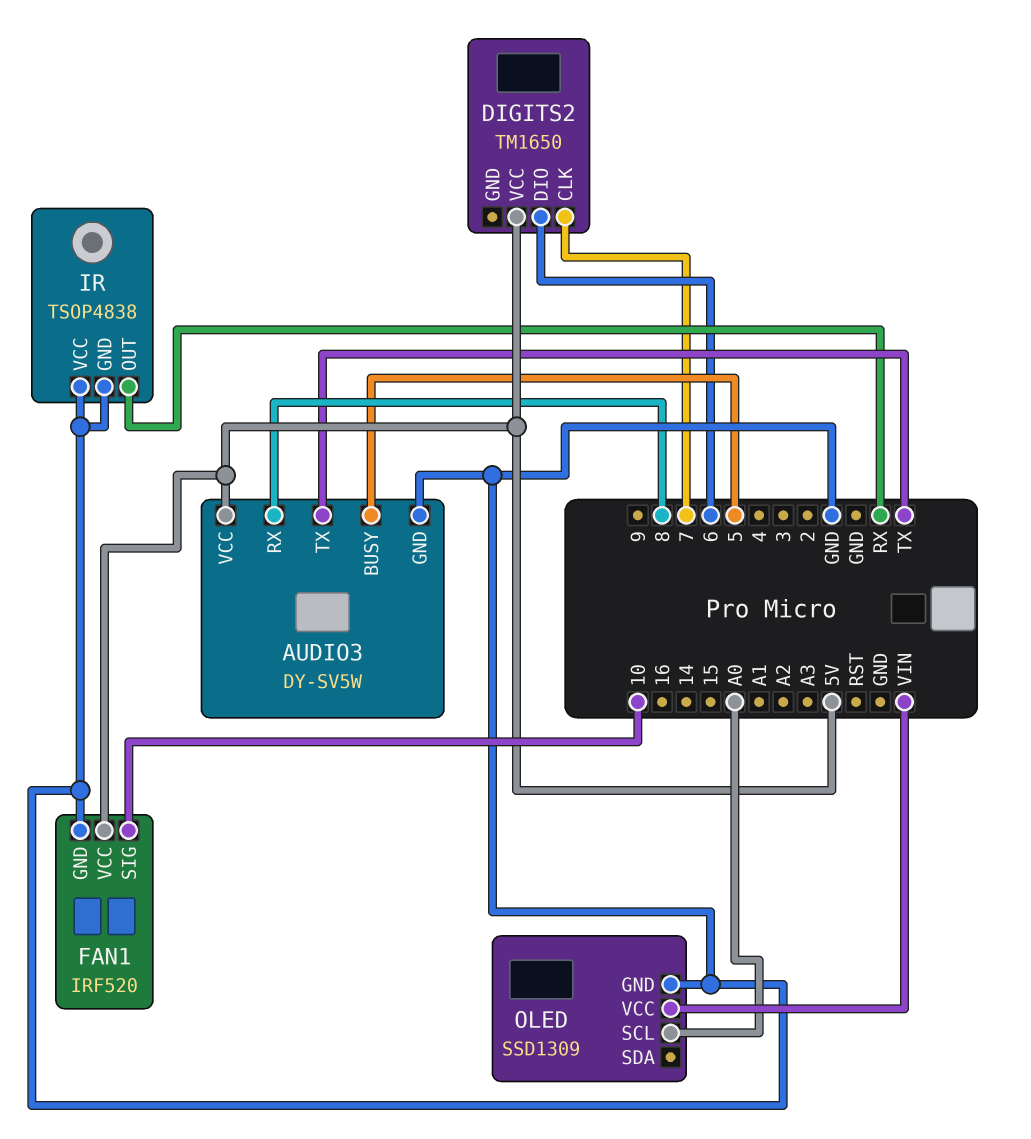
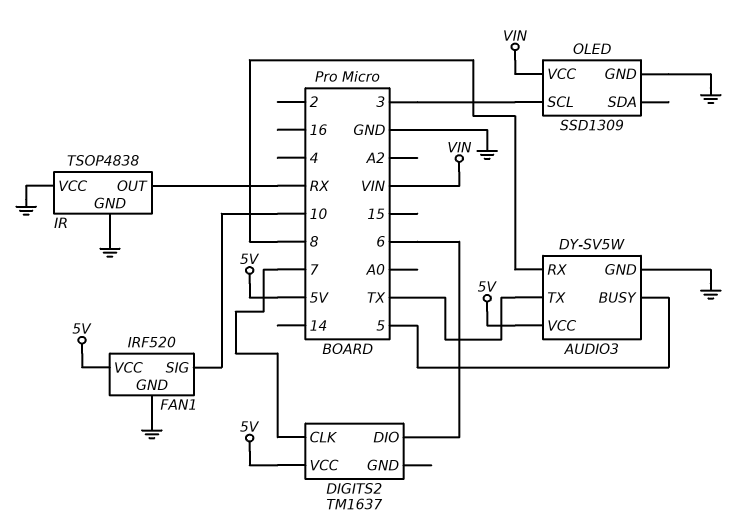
DIGITS2: TM1650 -> TM1637
OLED pin SCL: A0 -> 3

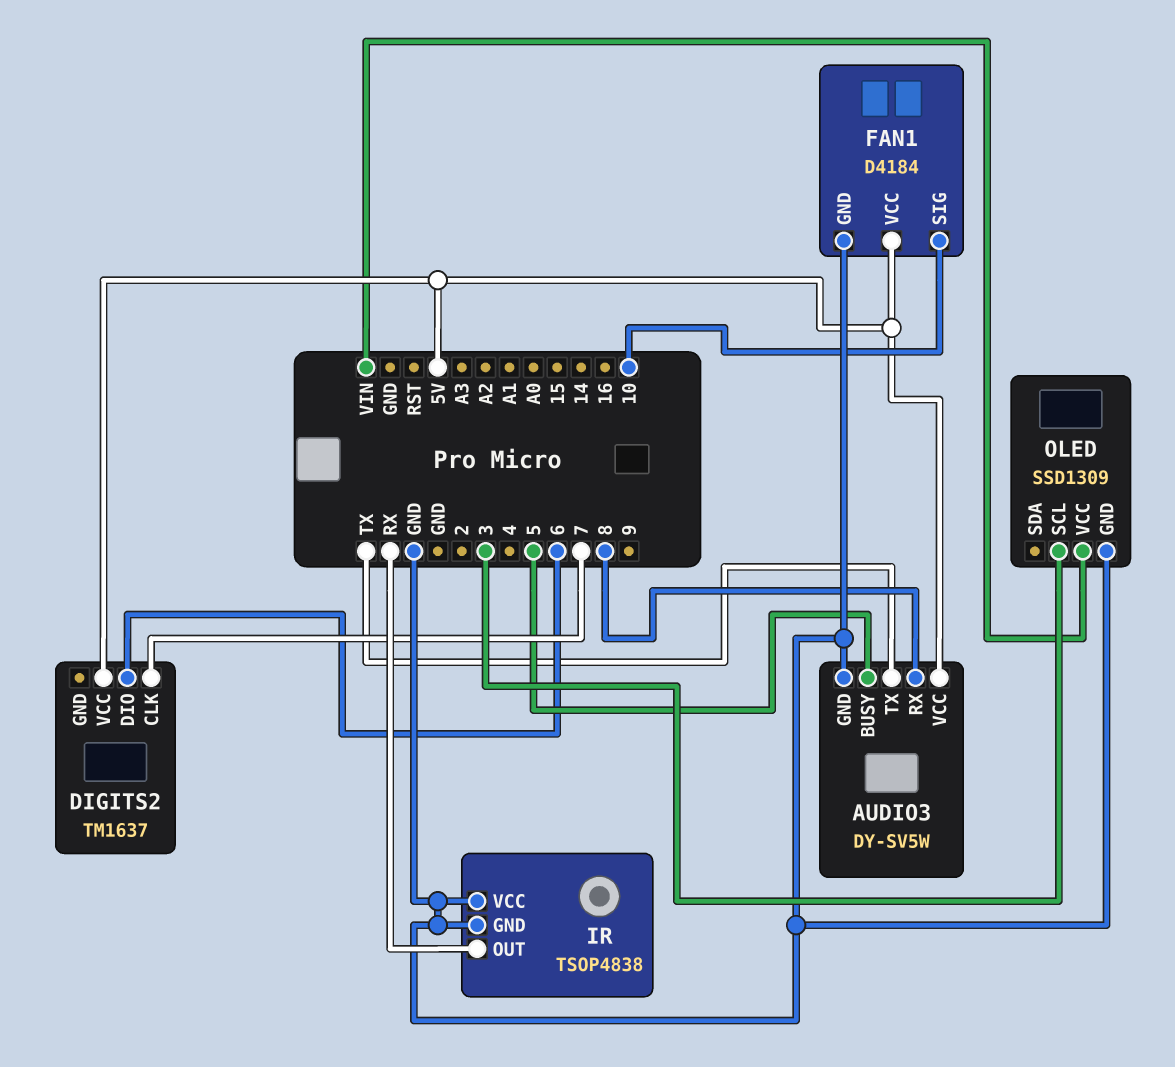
FAN1: IRF520 -> D4184

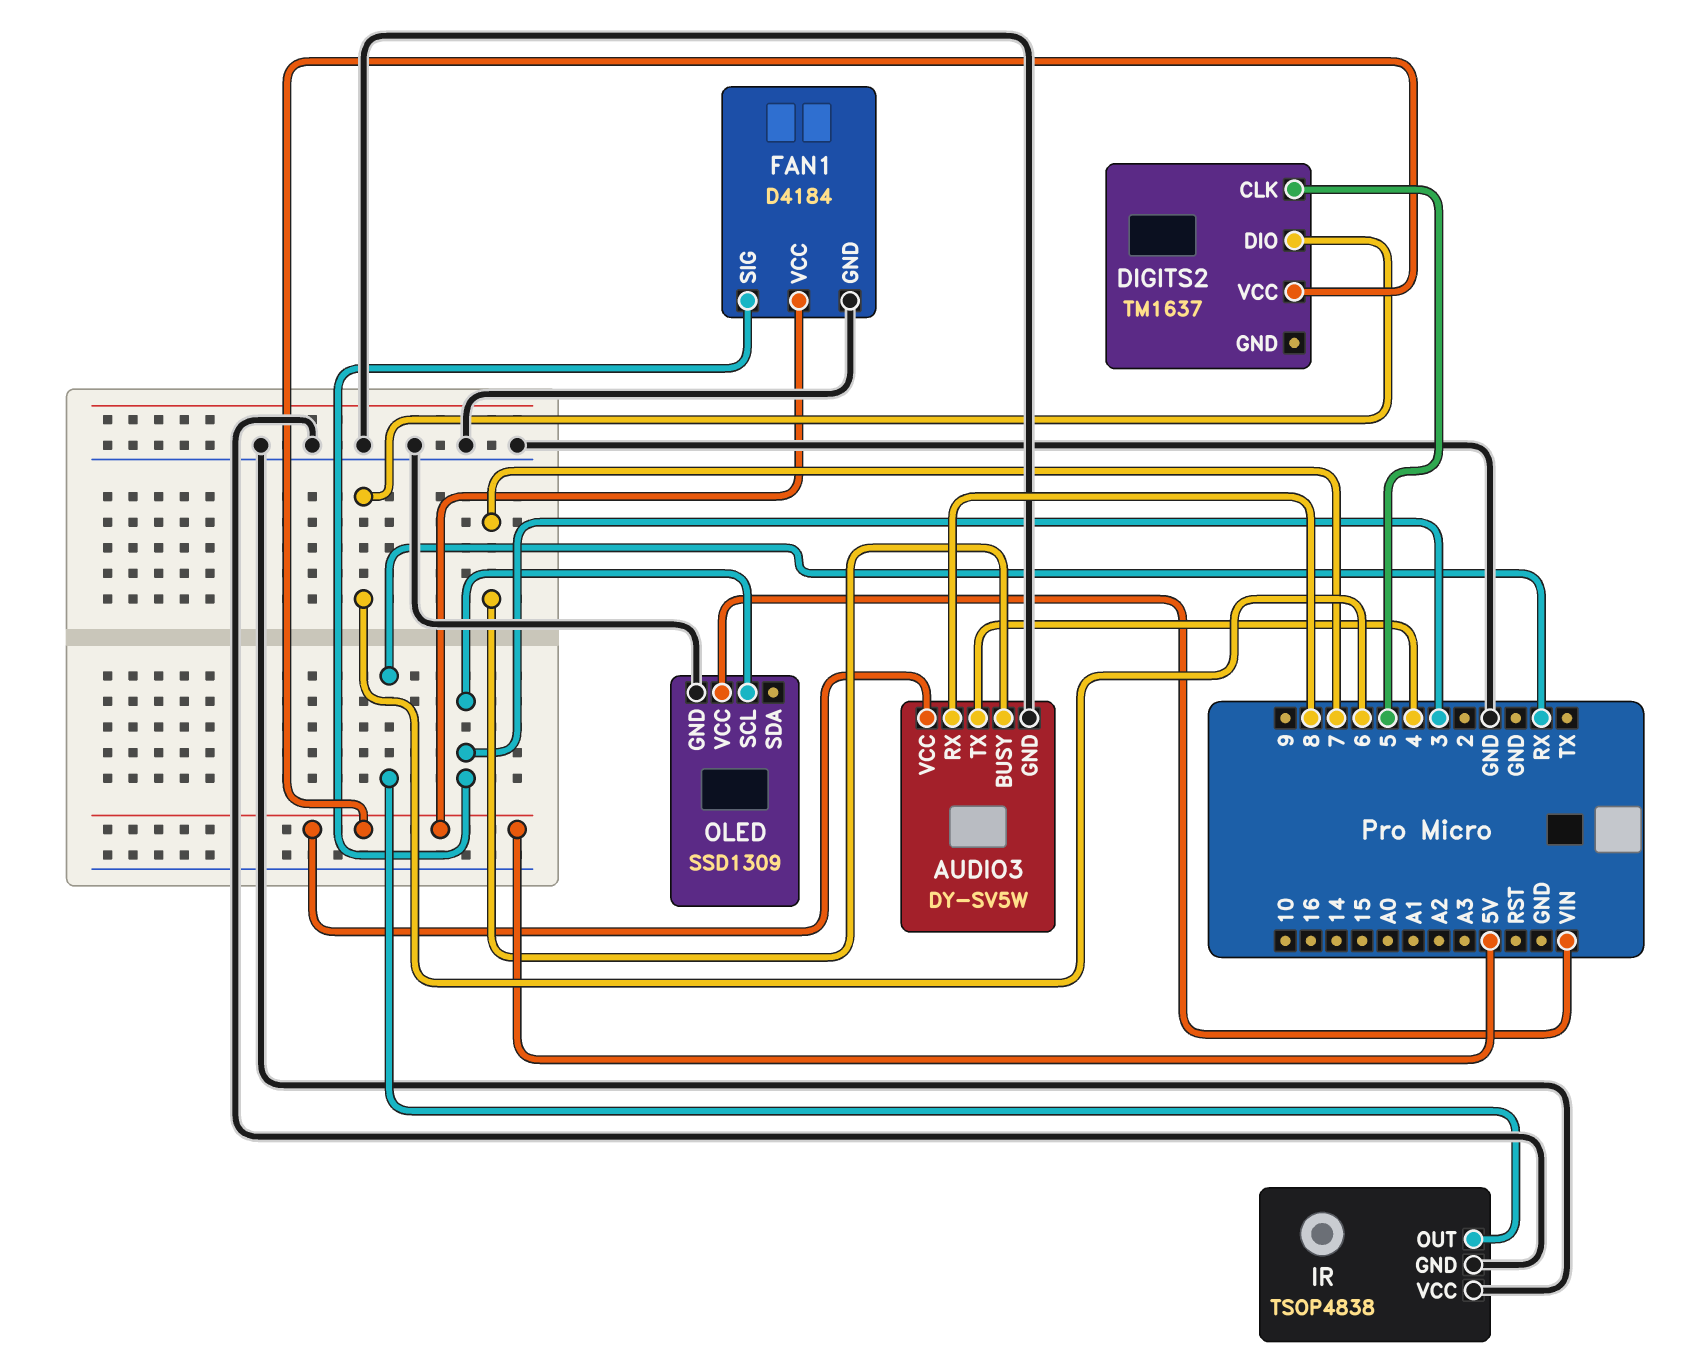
AUDIO3 pin BUSY: 5 -> 7
AUDIO3 pin TX: TX -> 4
DIGITS2 pin CLK: 7 -> 5
FAN1 pin SIG: 10 -> 3

